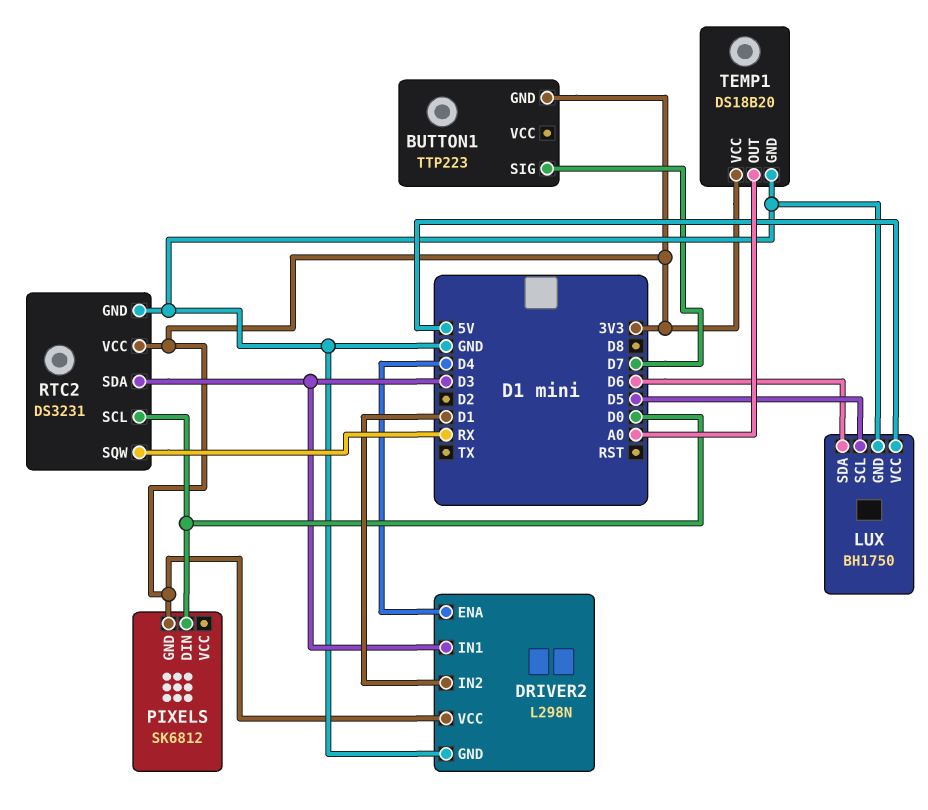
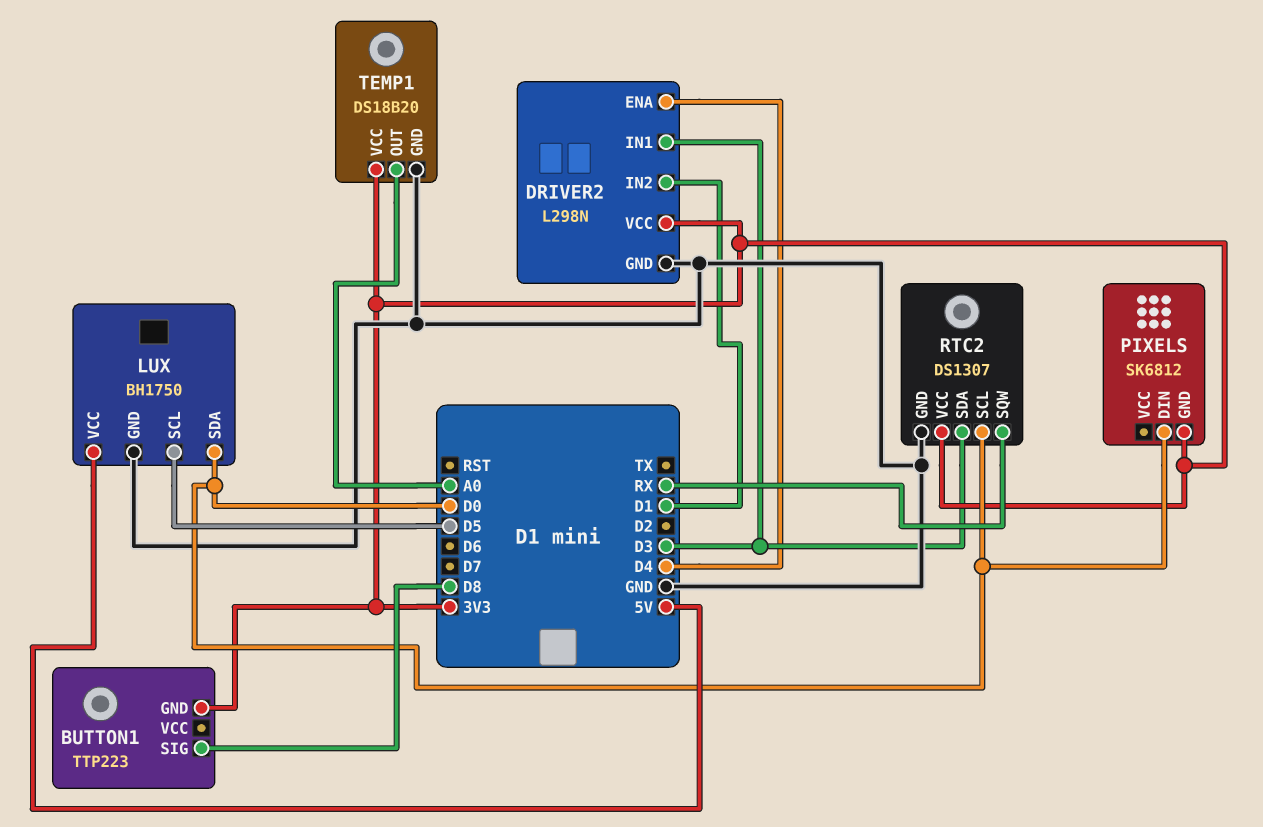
BUTTON1 pin SIG: D7 -> D8
LUX pin SDA: D6 -> D0
RTC2: DS3231 -> DS1307

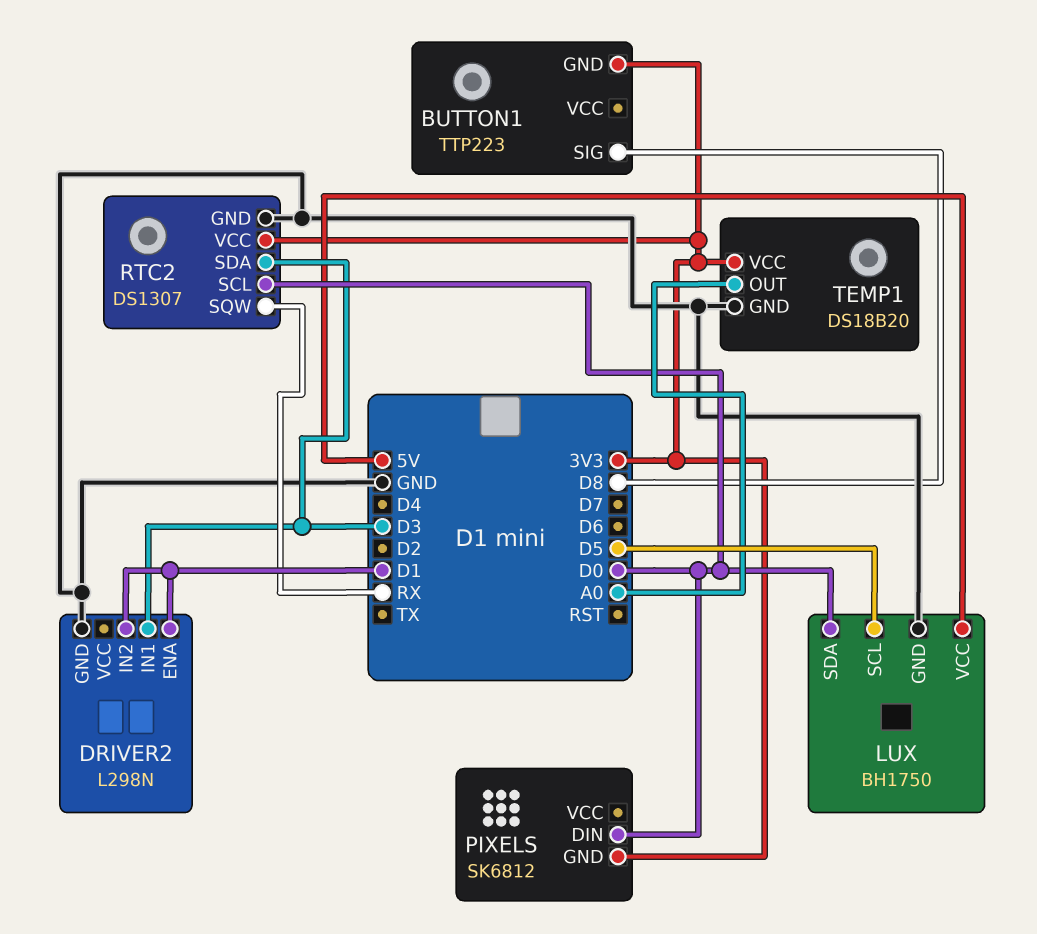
DRIVER2 pin ENA: D4 -> D1
DRIVER2 pin VCC: 3V3 -> none

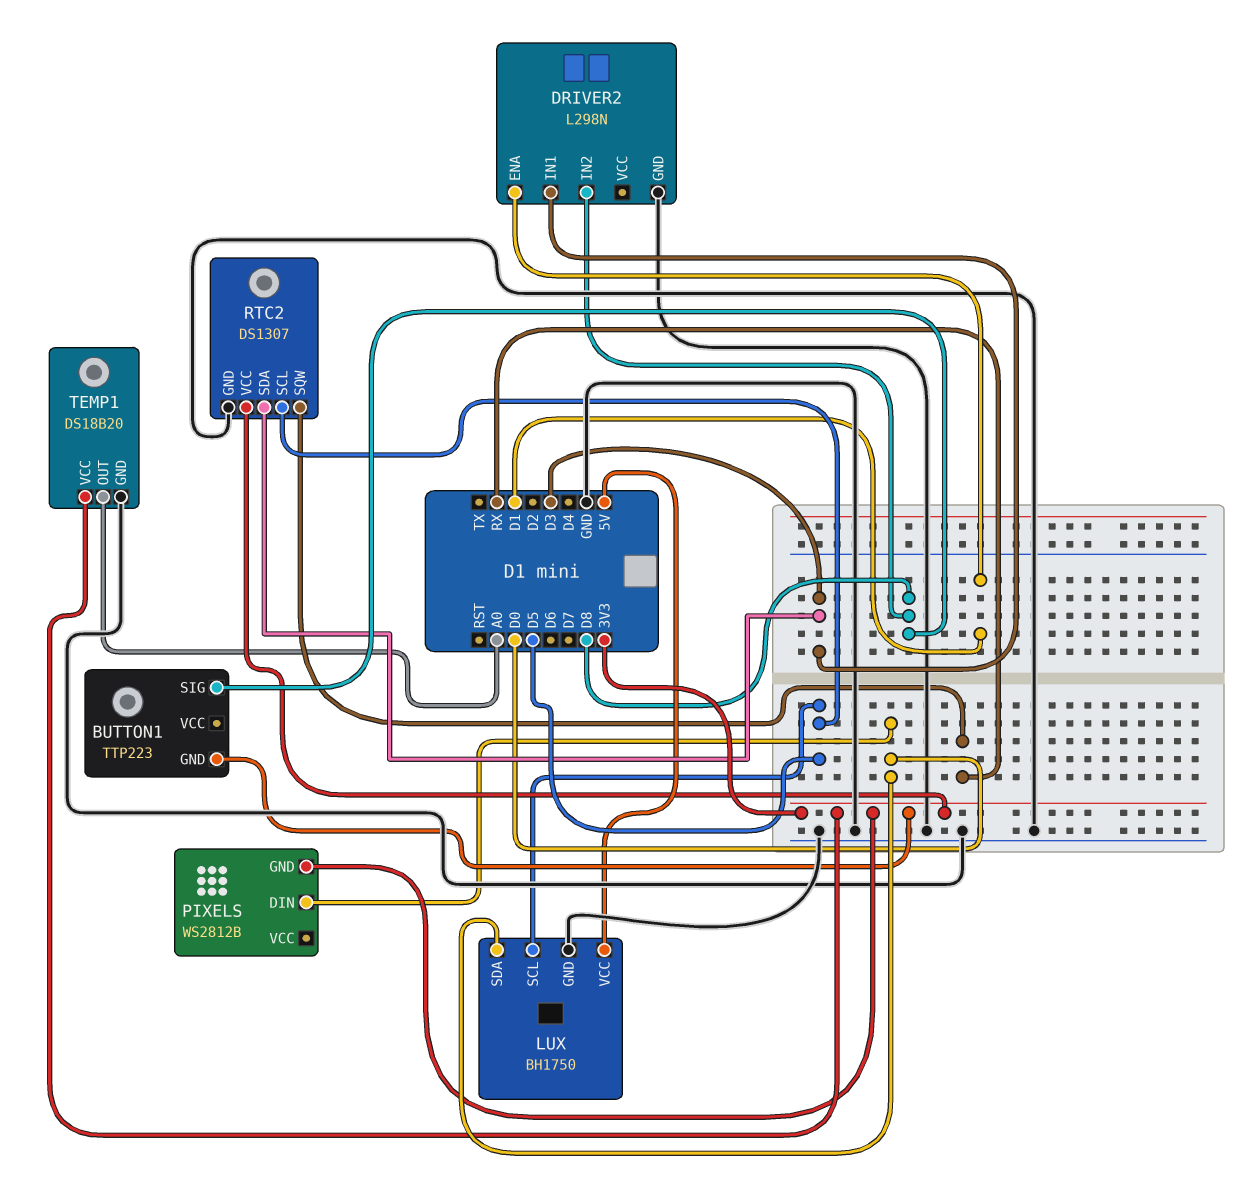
DRIVER2 pin IN2: D1 -> D8
PIXELS: SK6812 -> WS2812B
RTC2 pin SCL: D0 -> D5

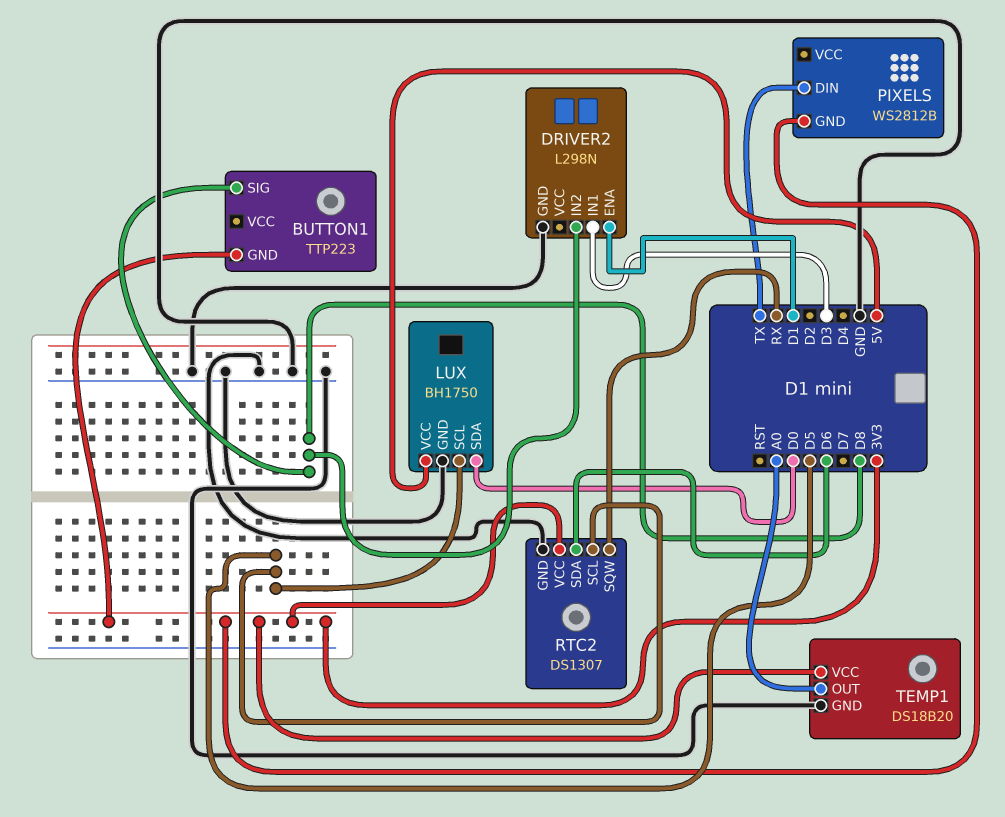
PIXELS pin DIN: D0 -> TX
RTC2 pin SDA: D3 -> D6

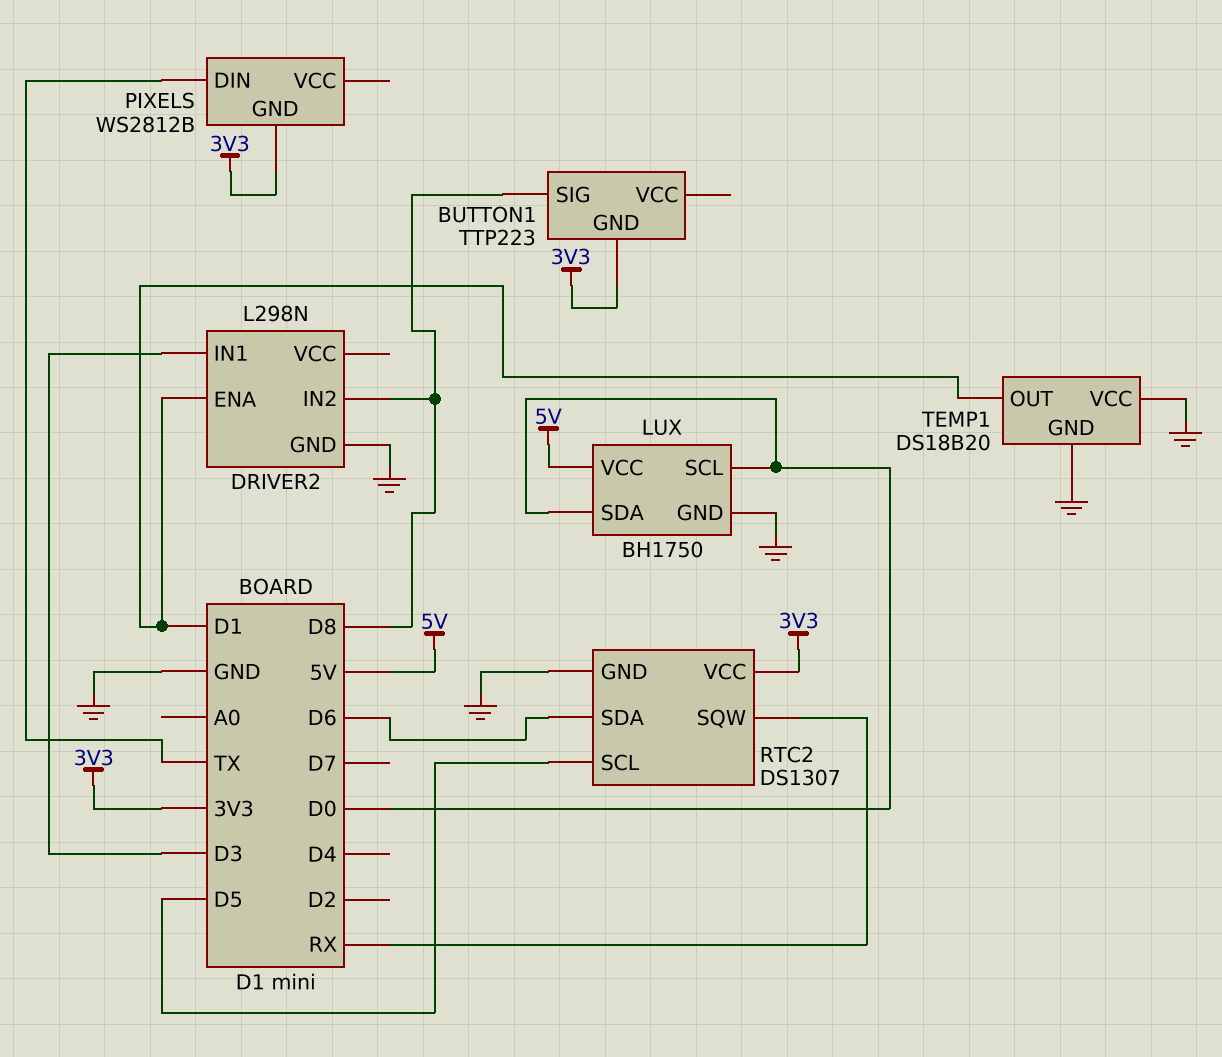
LUX pin SCL: D5 -> D0
TEMP1 pin OUT: A0 -> D1
TEMP1 pin VCC: 3V3 -> GND

